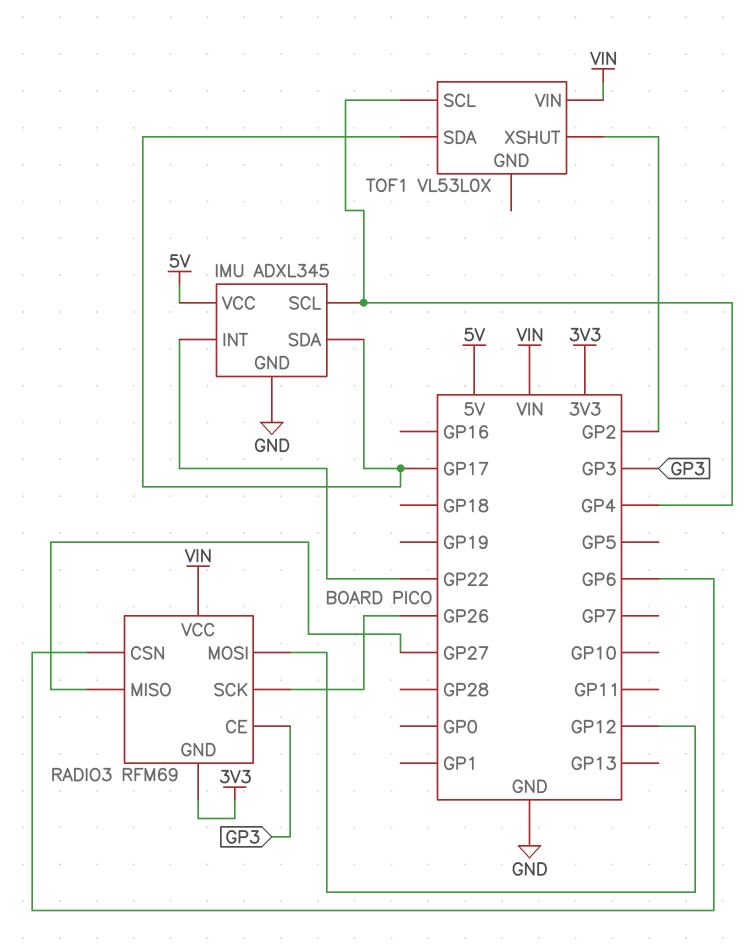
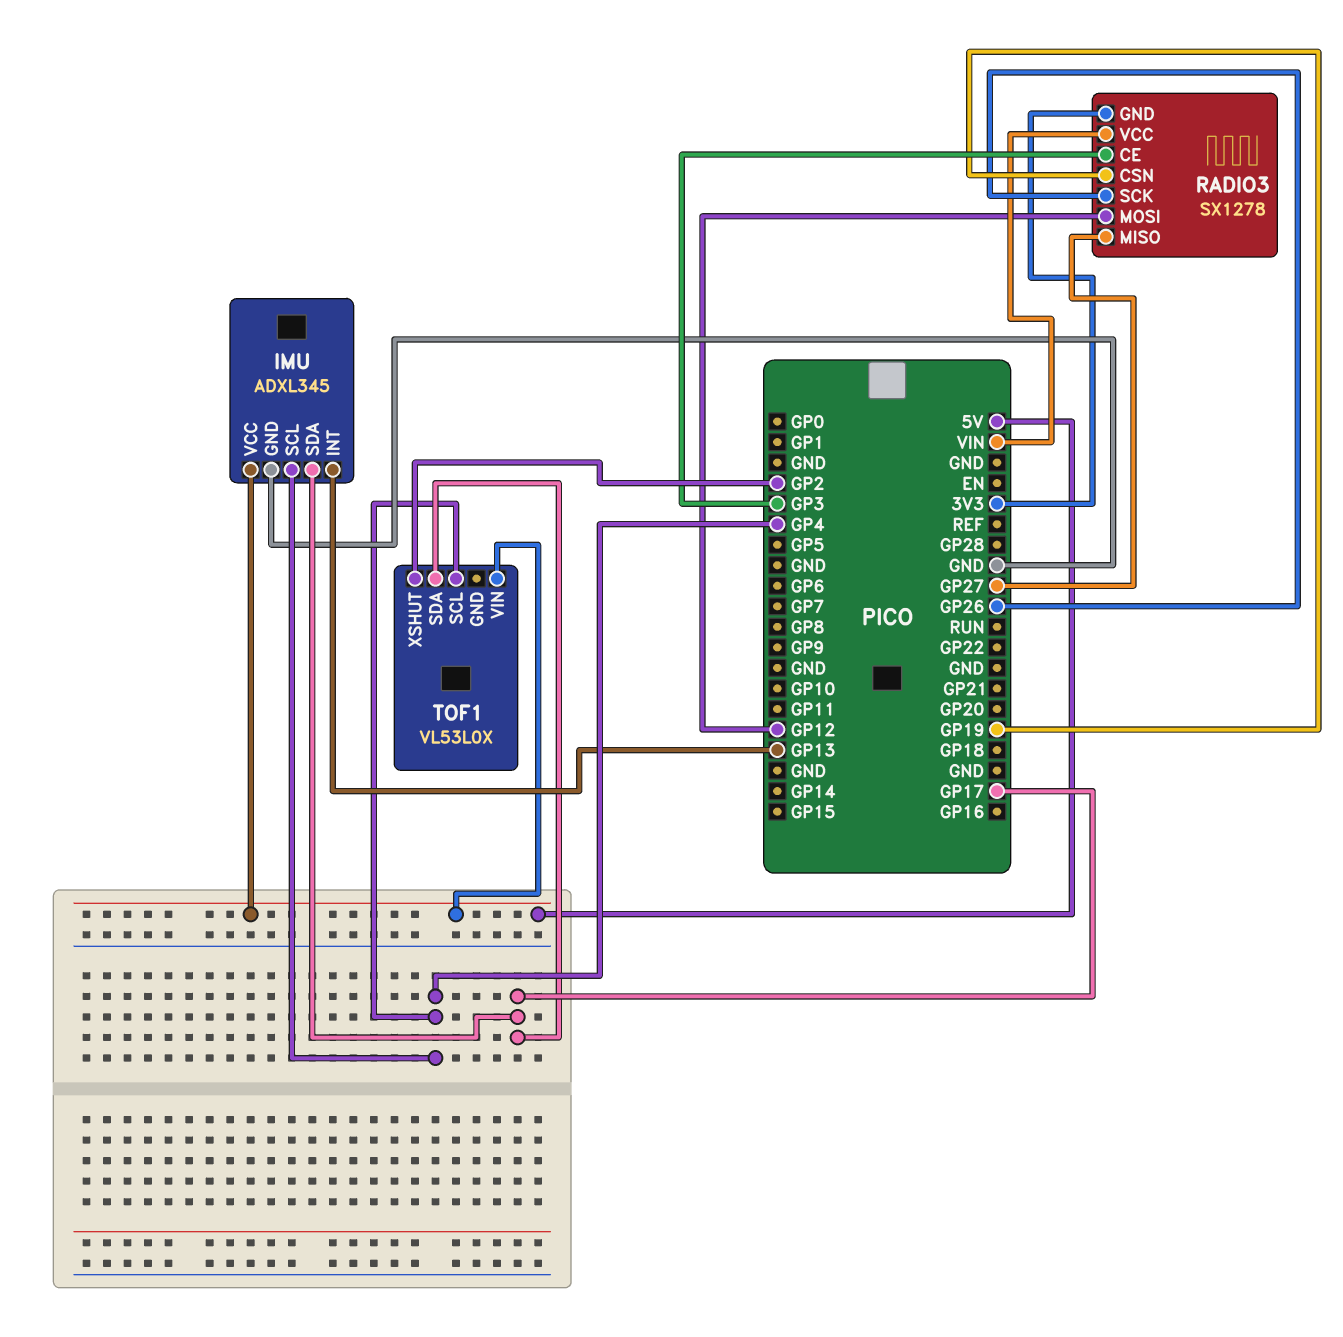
IMU pin INT: GP22 -> GP13
RADIO3: RFM69 -> SX1278
RADIO3 pin CSN: GP6 -> GP19
TOF1 pin VIN: VIN -> 5V

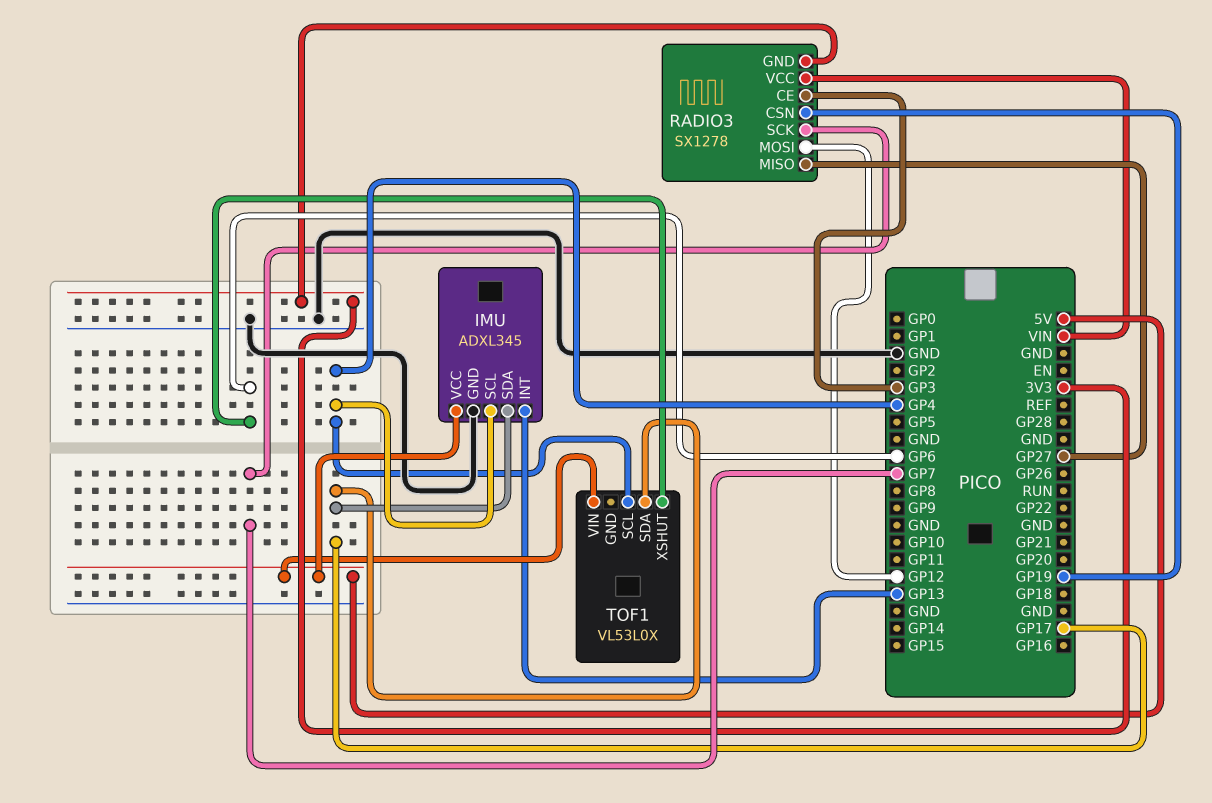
RADIO3 pin SCK: GP26 -> GP7
TOF1 pin XSHUT: GP2 -> GP6

